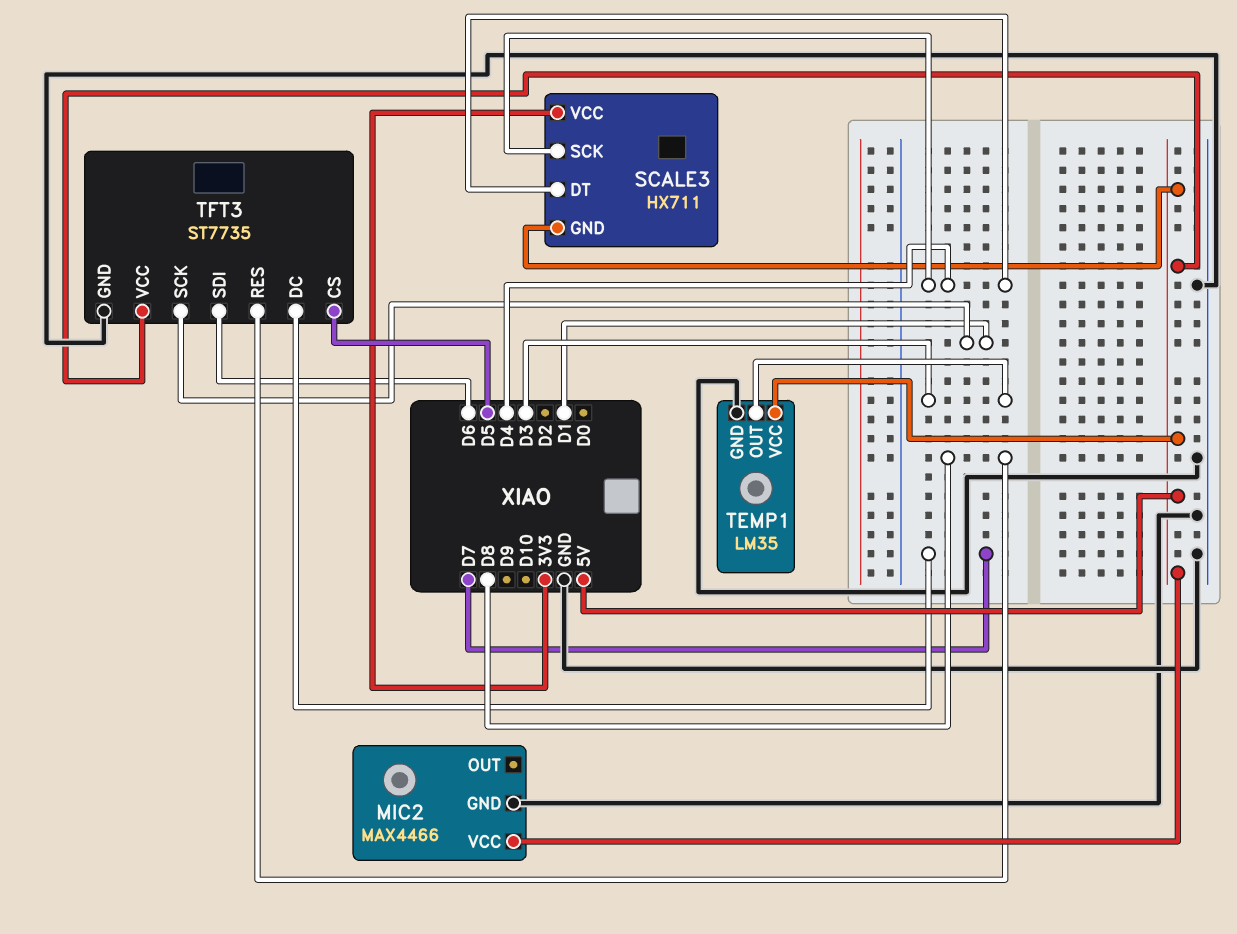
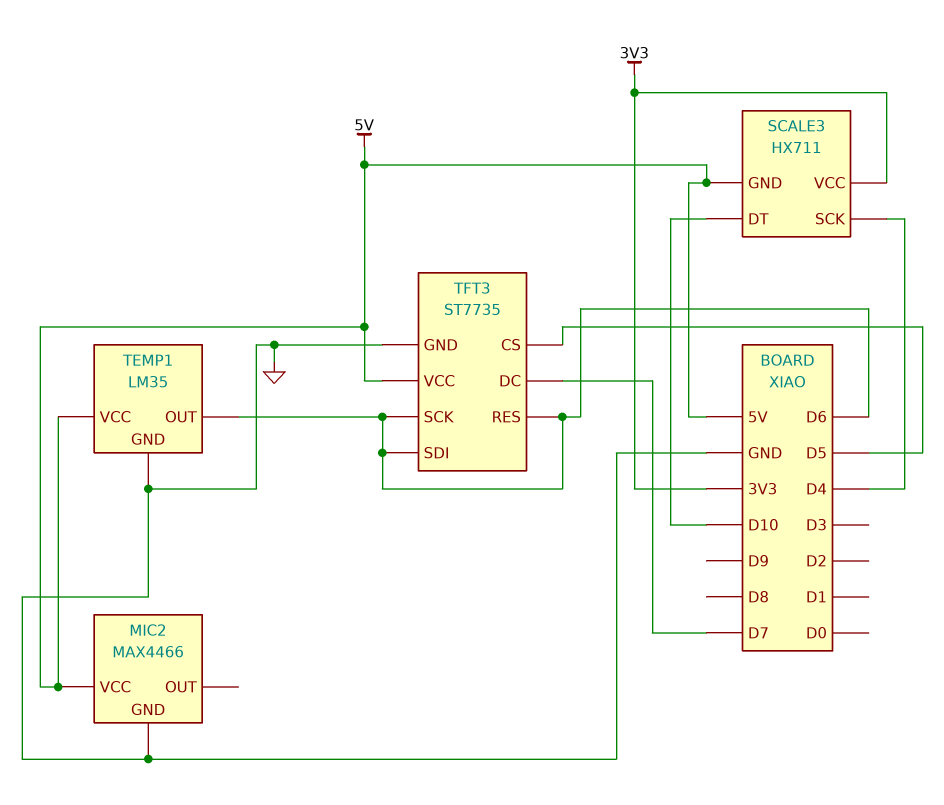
SCALE3 pin DT: D4 -> D10
TEMP1 pin OUT: D3 -> D6
TFT3 pin RES: D8 -> D6
TFT3 pin SCK: D1 -> D6

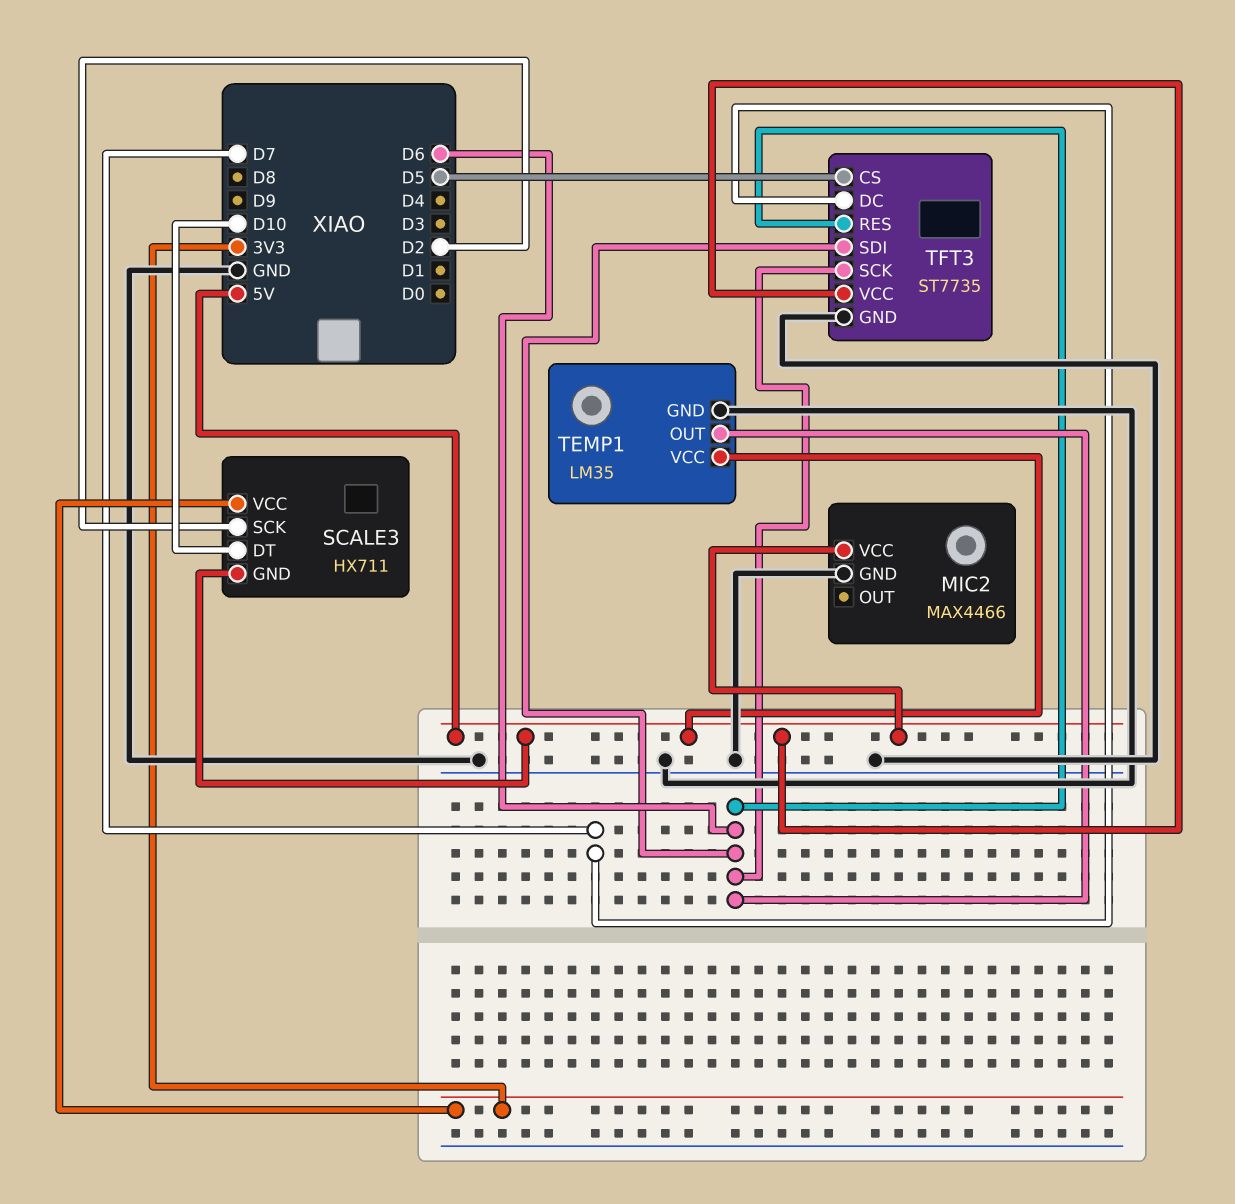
SCALE3 pin SCK: D4 -> D2

